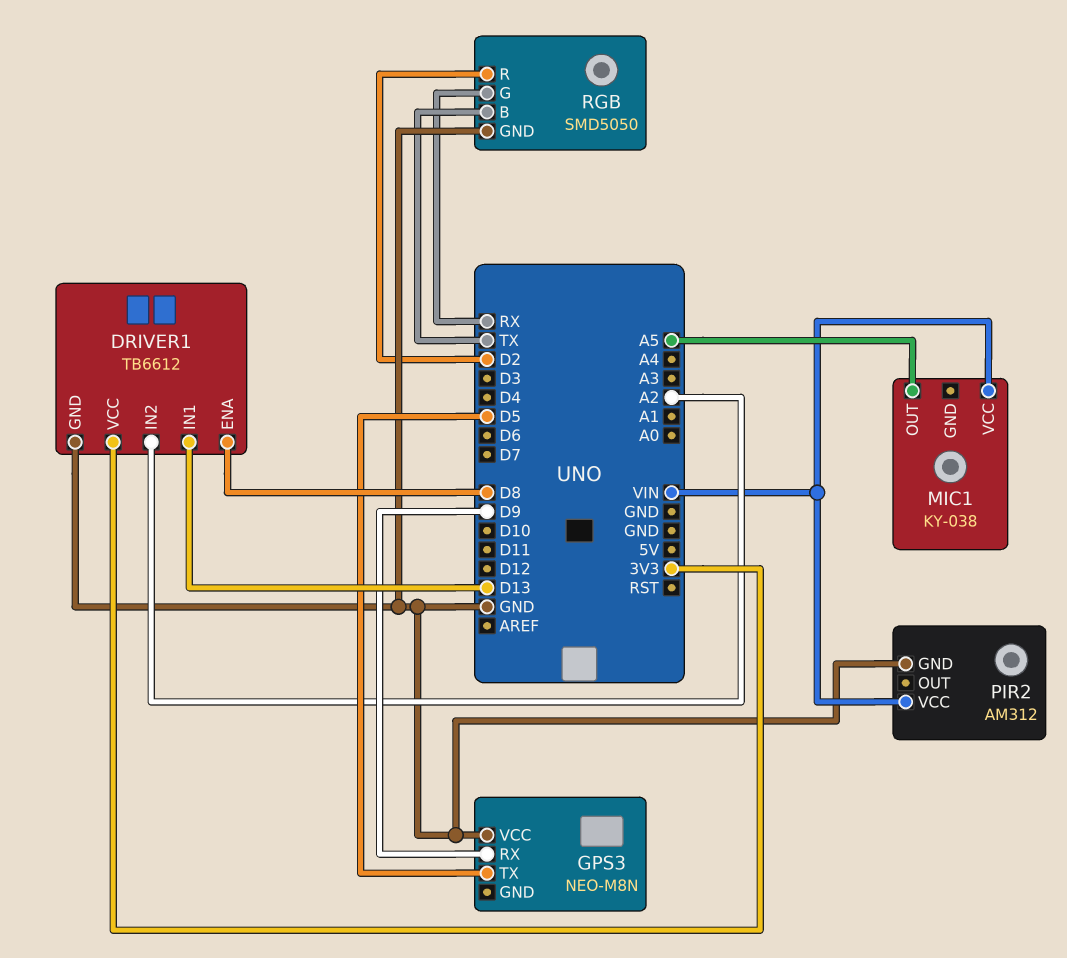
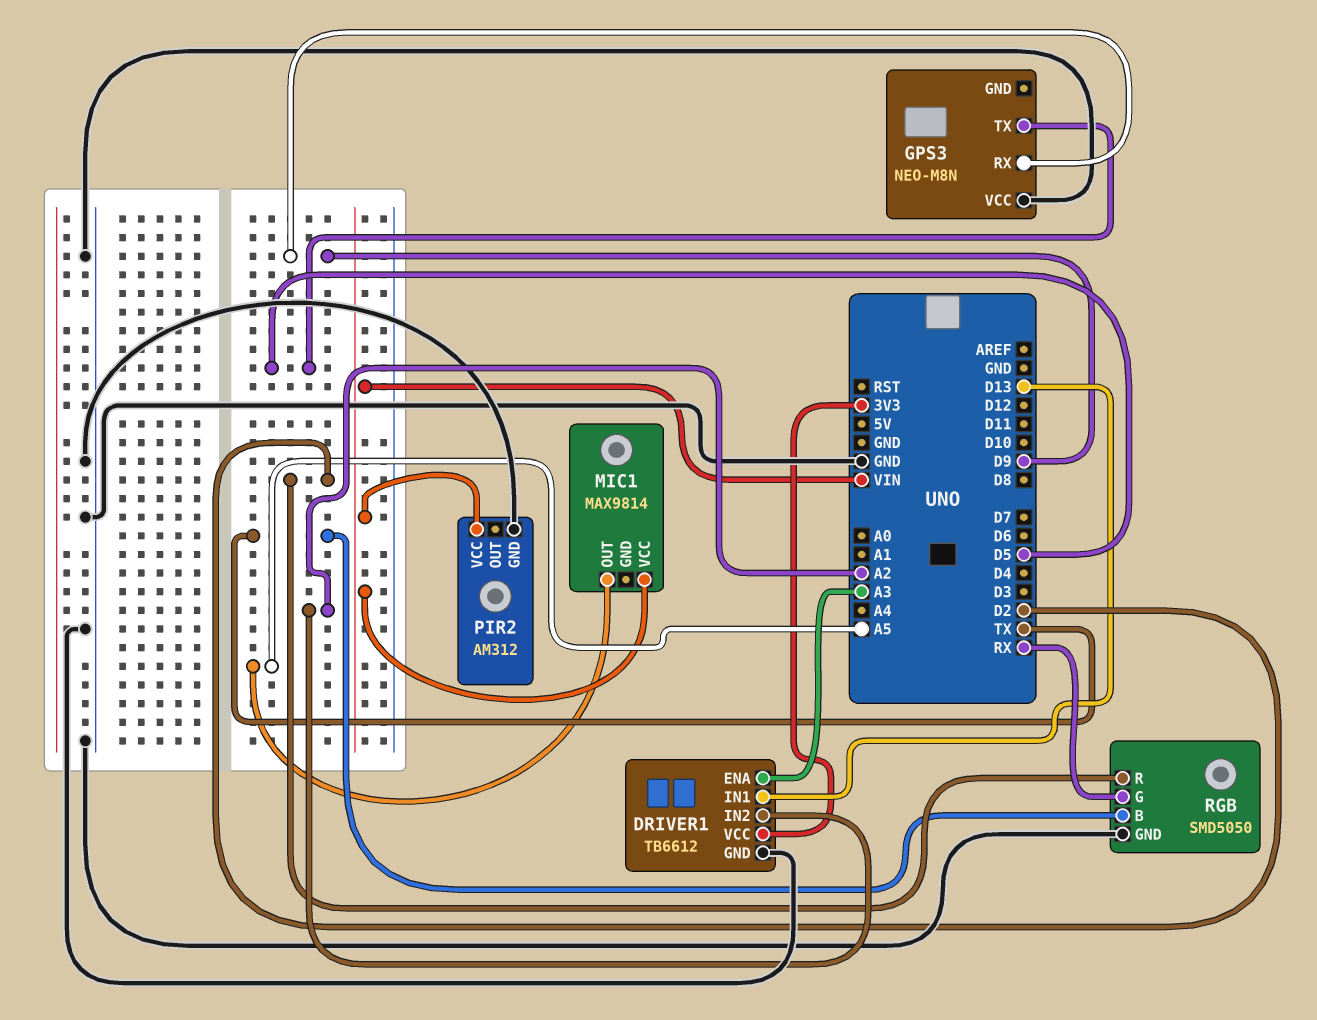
DRIVER1 pin ENA: D8 -> A3
MIC1: KY-038 -> MAX9814

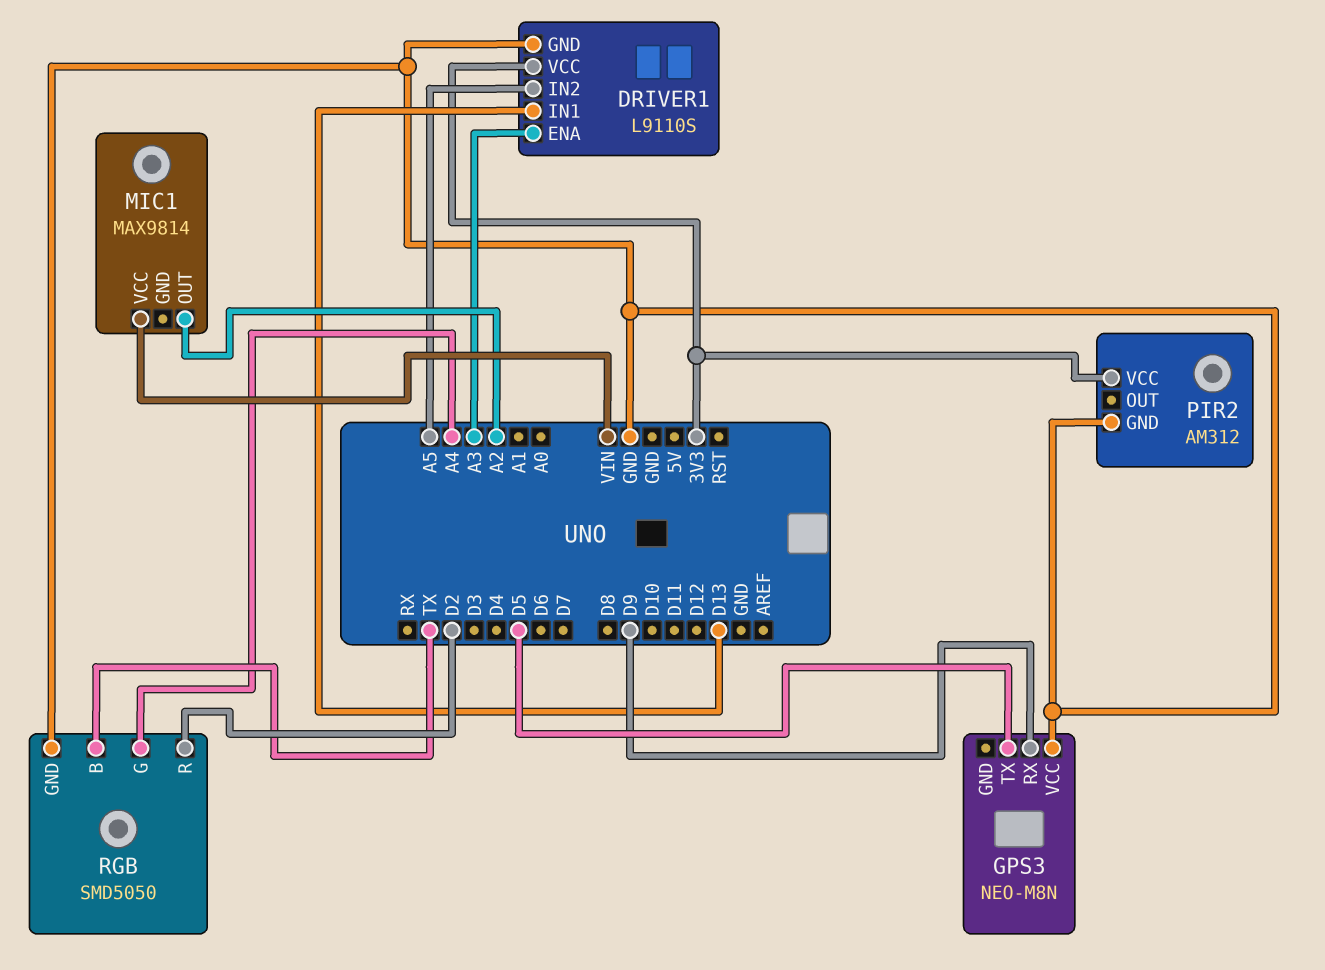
DRIVER1: TB6612 -> L9110S
DRIVER1 pin IN2: A2 -> A5
MIC1 pin OUT: A5 -> A2
PIR2 pin VCC: VIN -> 3V3
RGB pin G: RX -> A4

